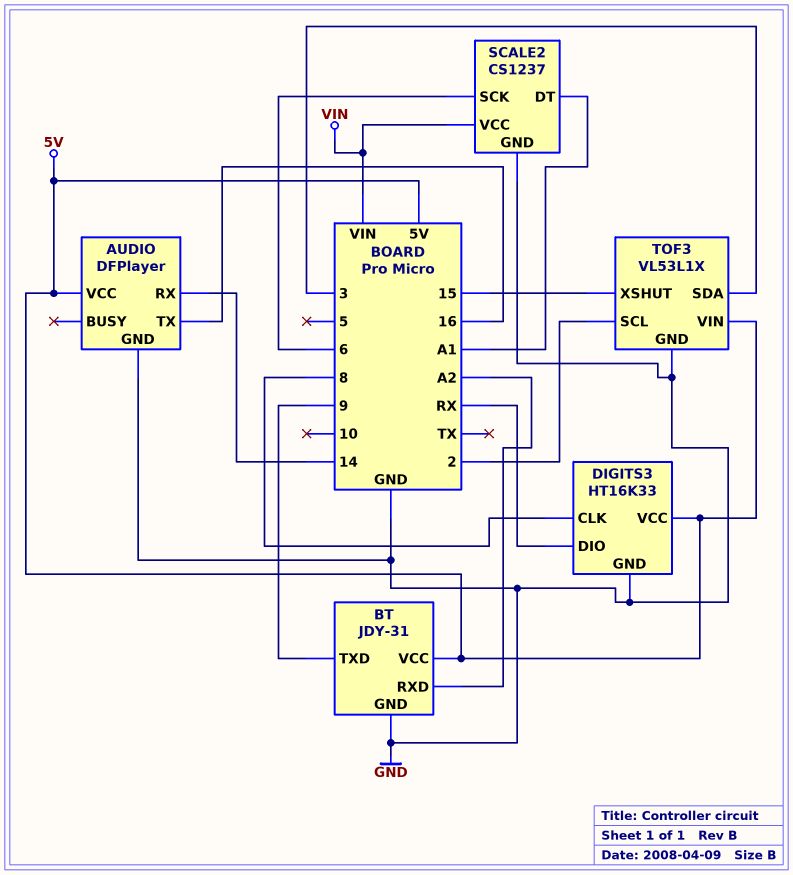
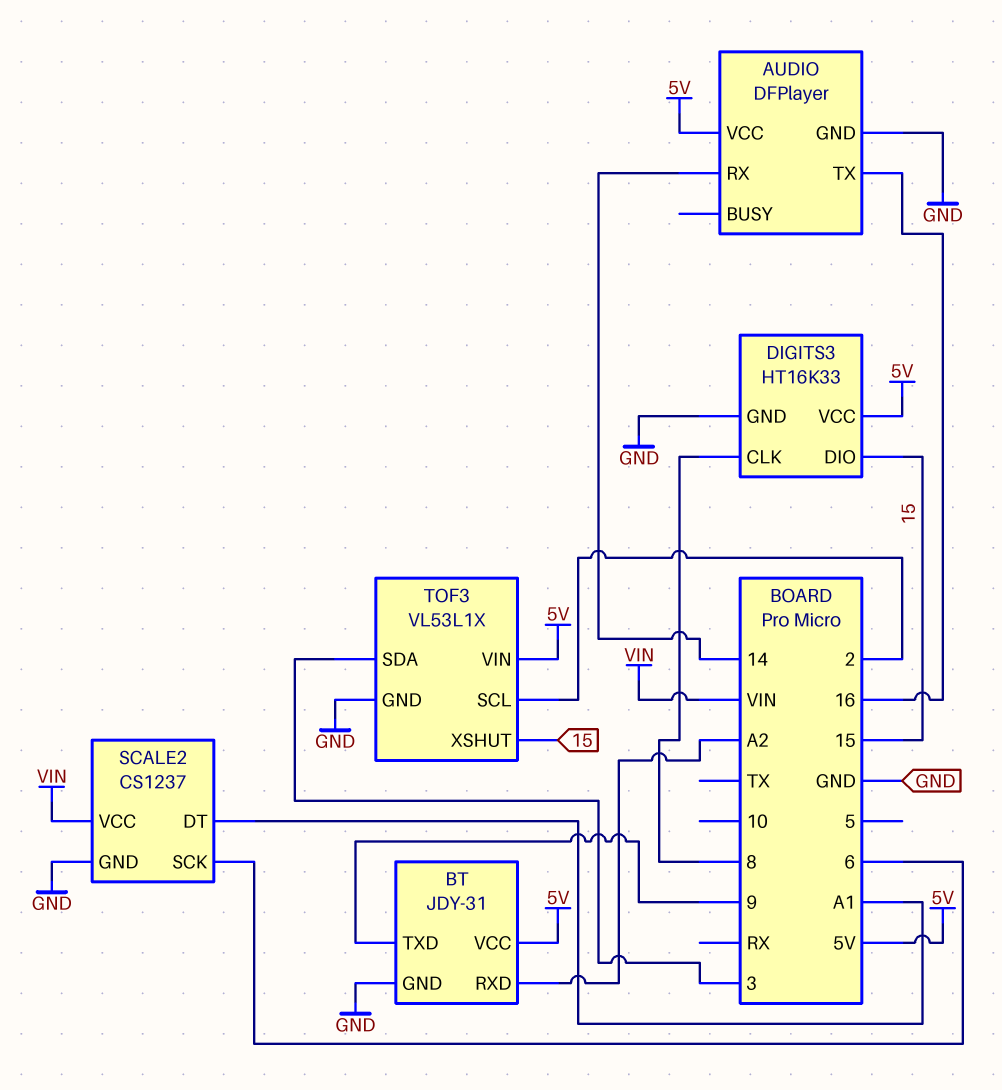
DIGITS3 pin DIO: RX -> 15

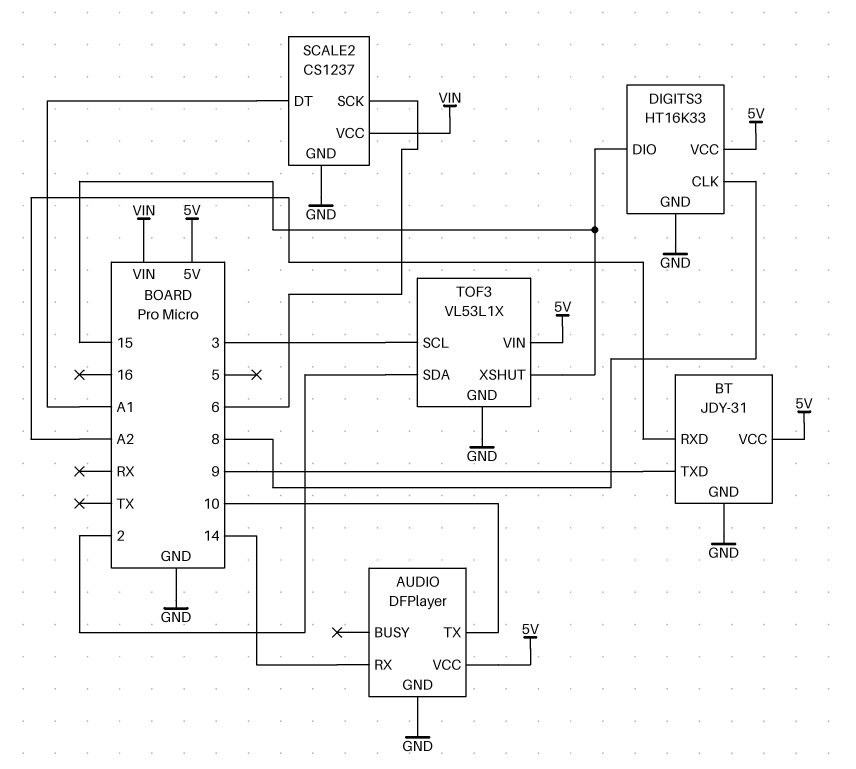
AUDIO pin TX: 16 -> 10
TOF3 pin SCL: 2 -> 3
TOF3 pin SDA: 3 -> 2

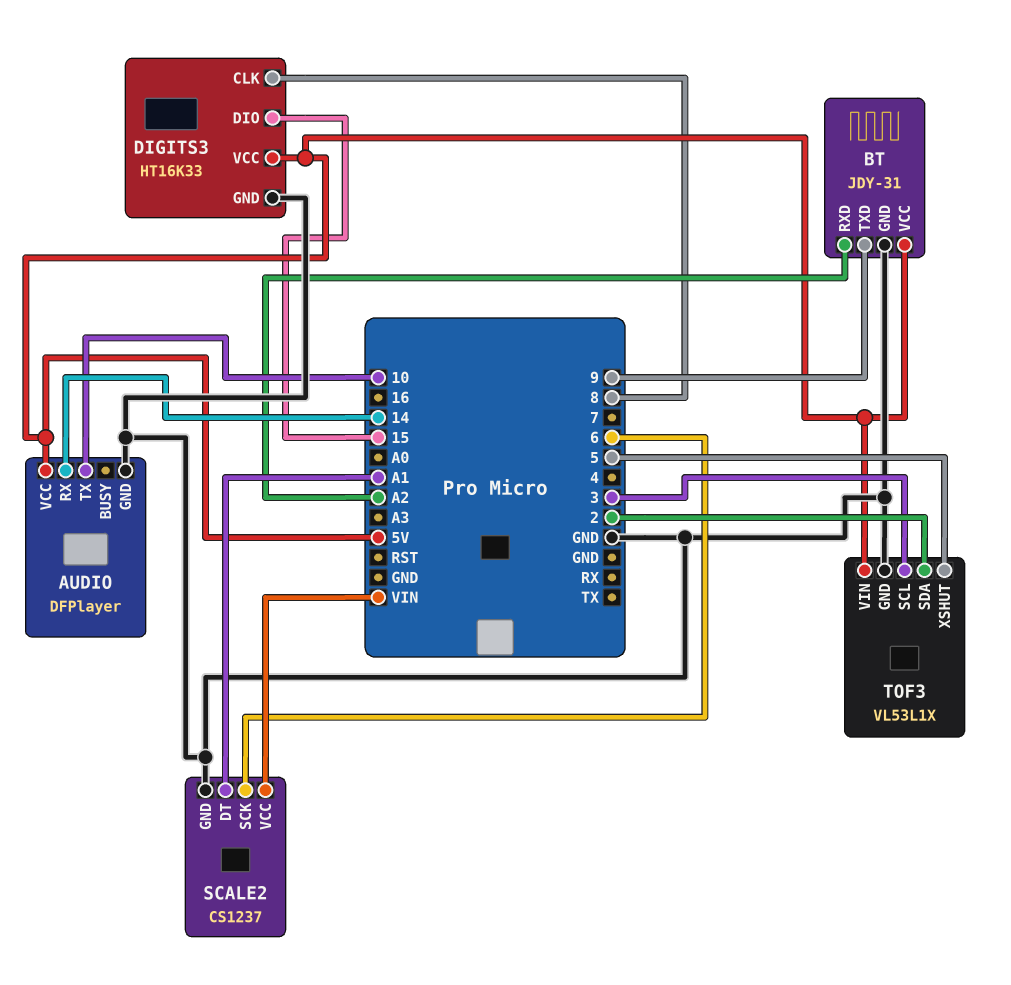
TOF3 pin XSHUT: 15 -> 5

